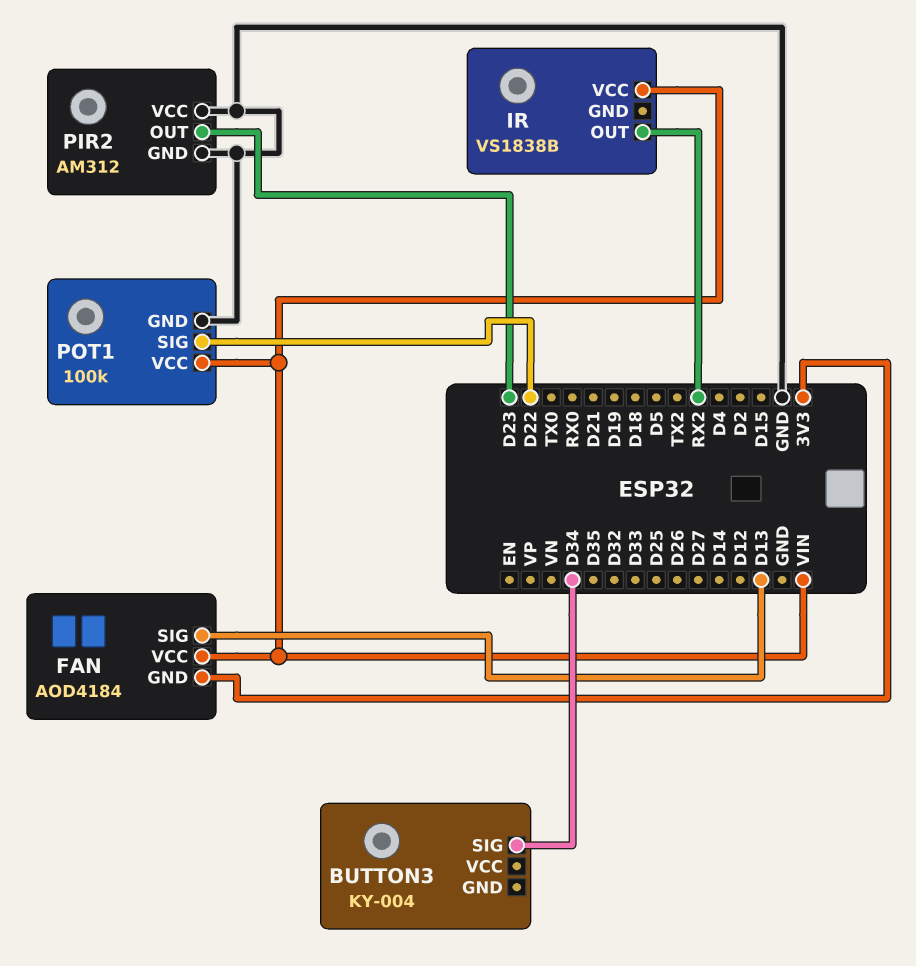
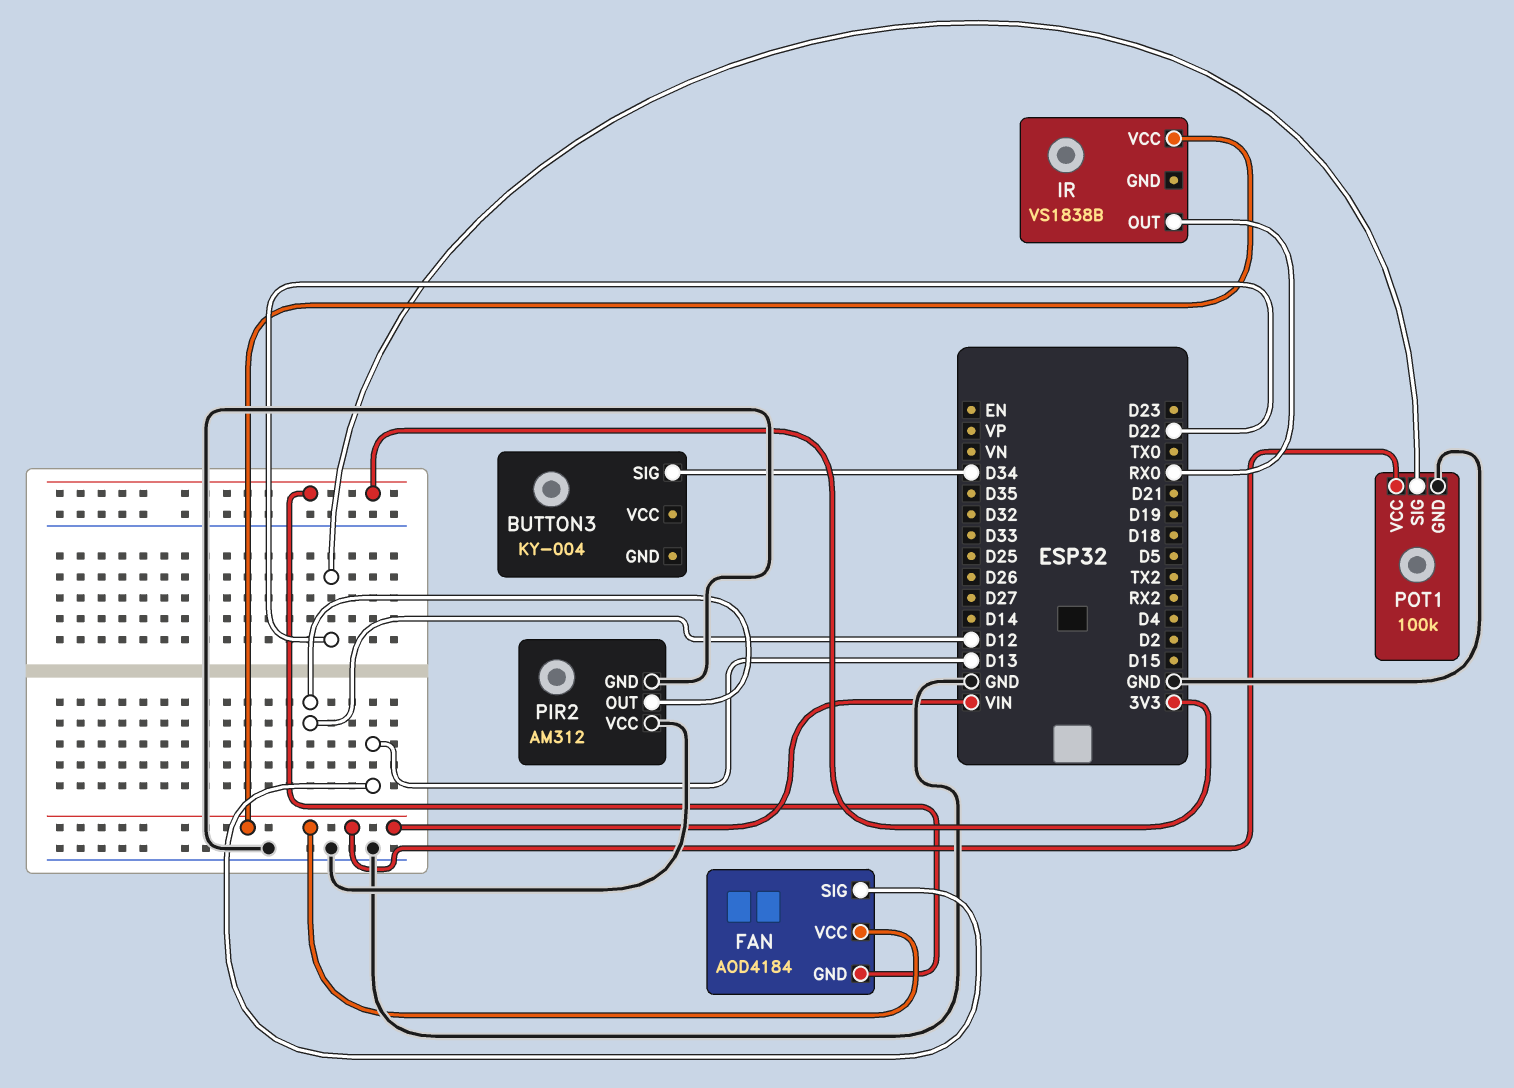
IR pin OUT: RX2 -> RX0
PIR2 pin OUT: D23 -> D12

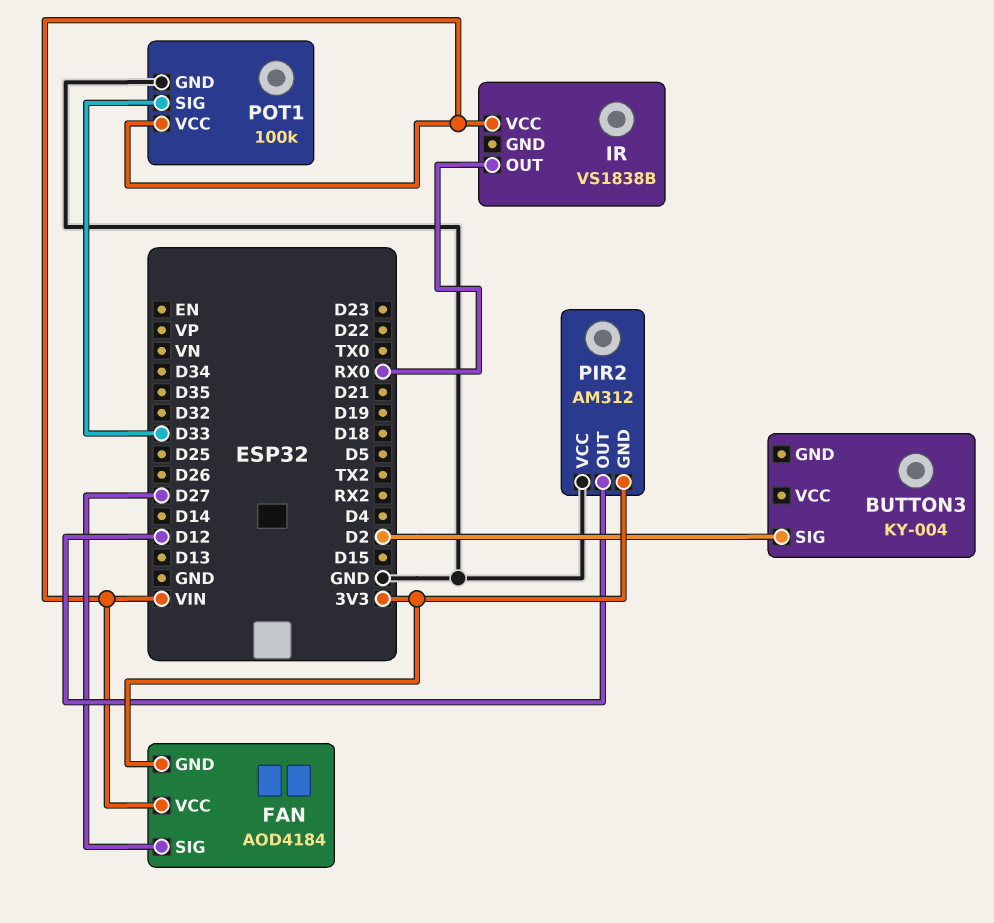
BUTTON3 pin SIG: D34 -> D2
FAN pin SIG: D13 -> D27
PIR2 pin GND: GND -> 3V3
POT1 pin SIG: D22 -> D33

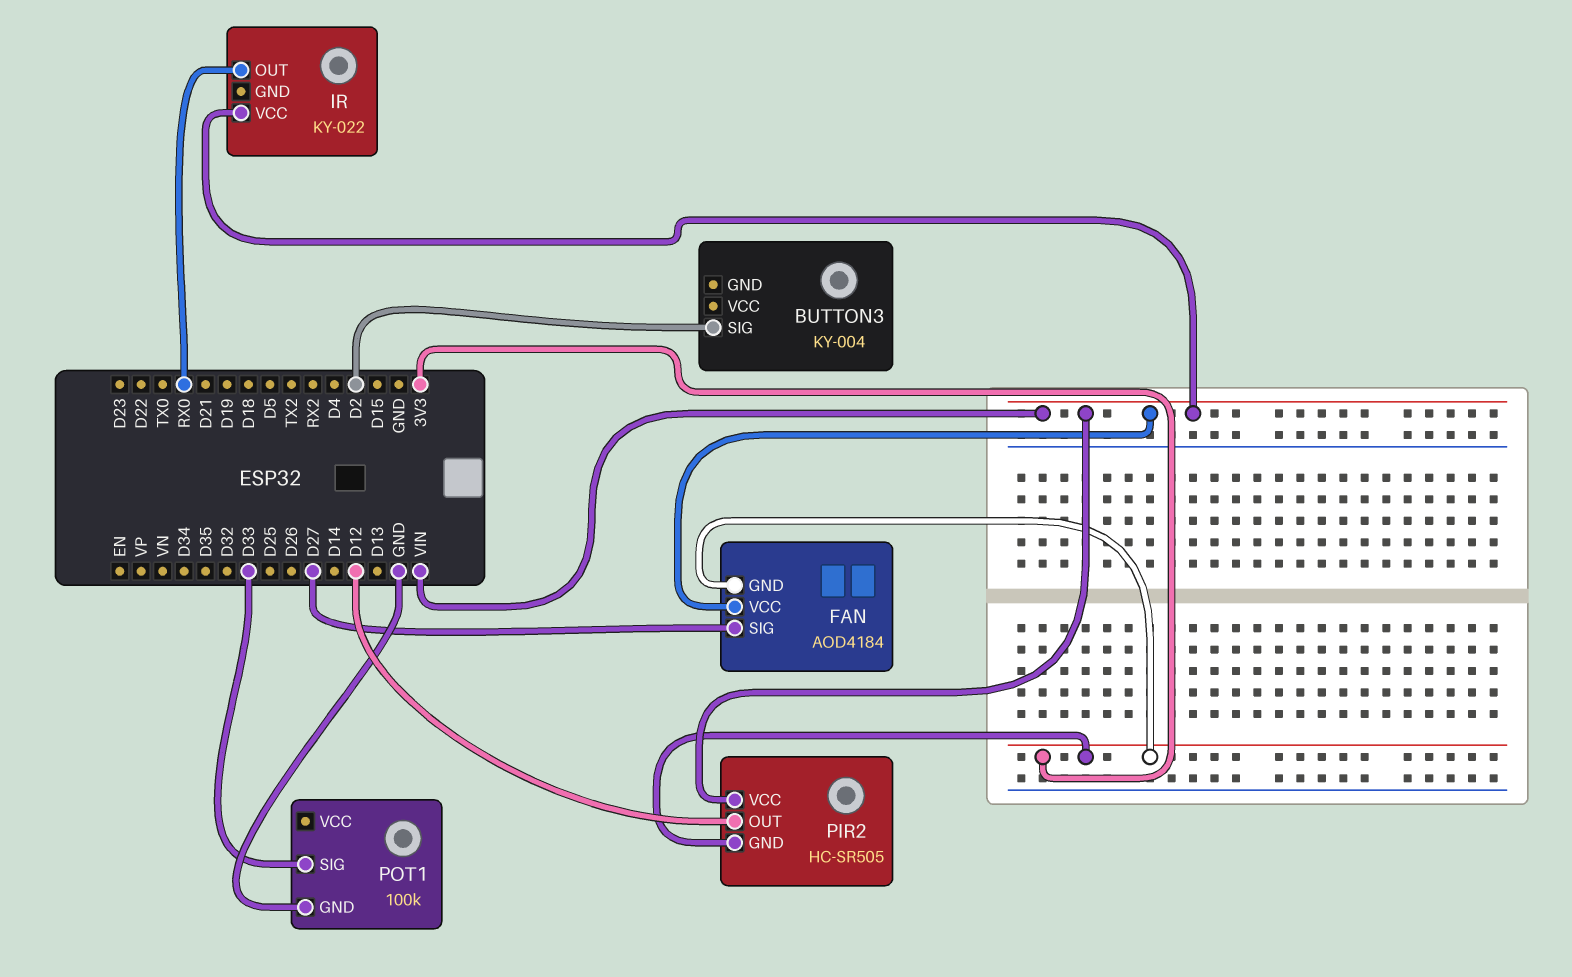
IR: VS1838B -> KY-022
PIR2: AM312 -> HC-SR505
PIR2 pin VCC: GND -> VIN
POT1 pin VCC: VIN -> none

